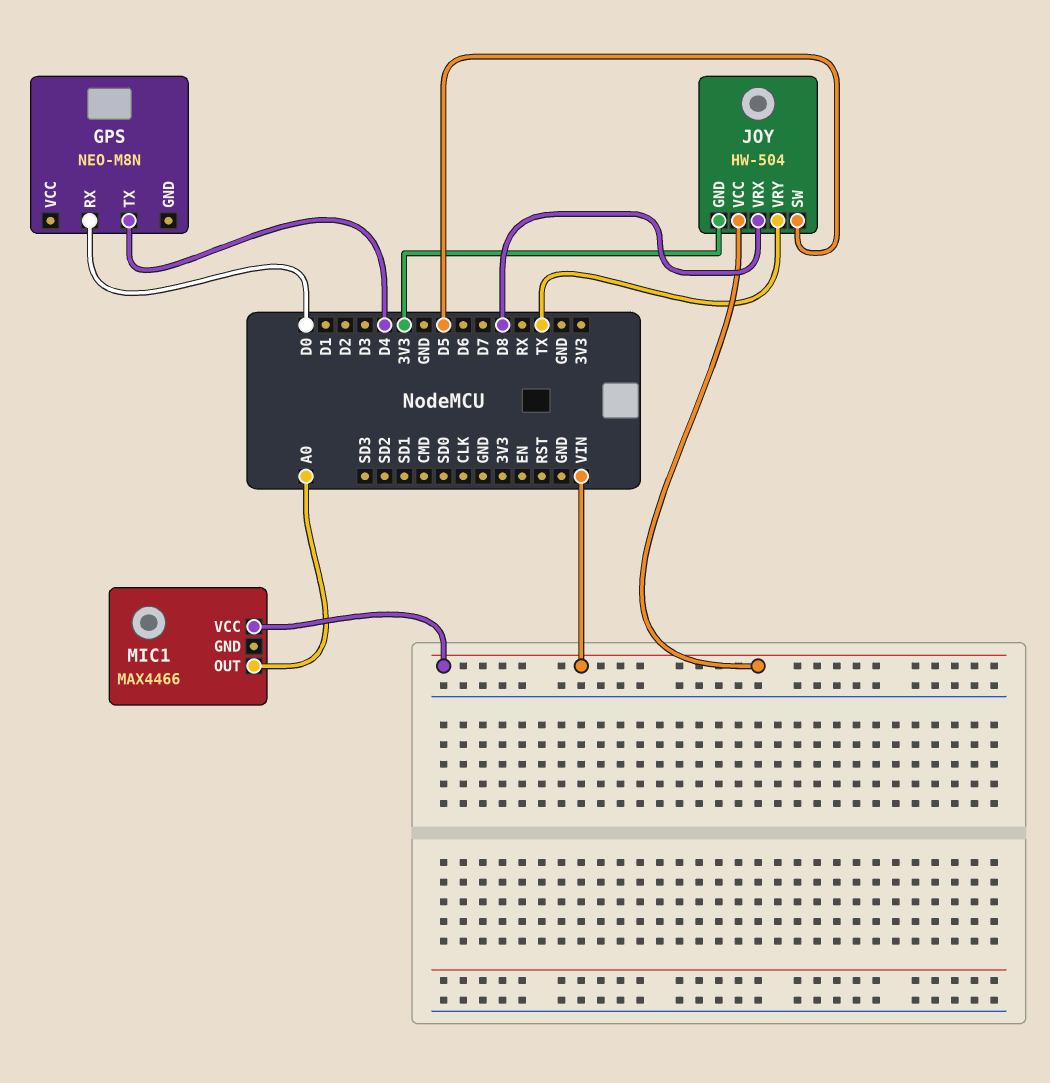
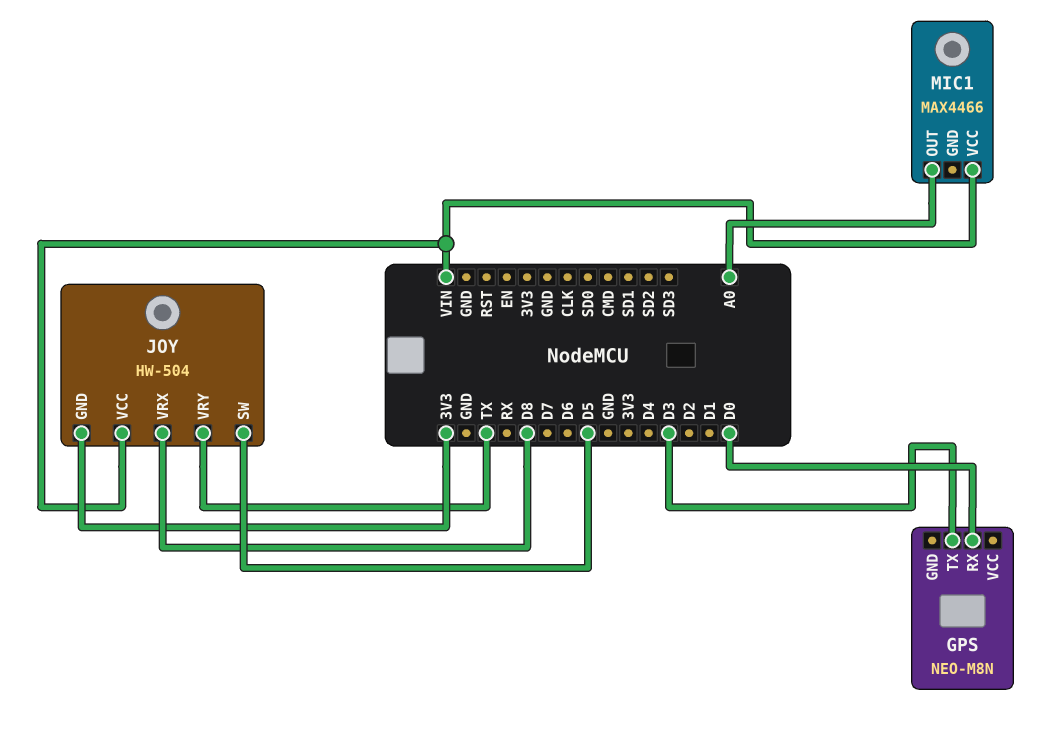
GPS pin TX: D4 -> D3

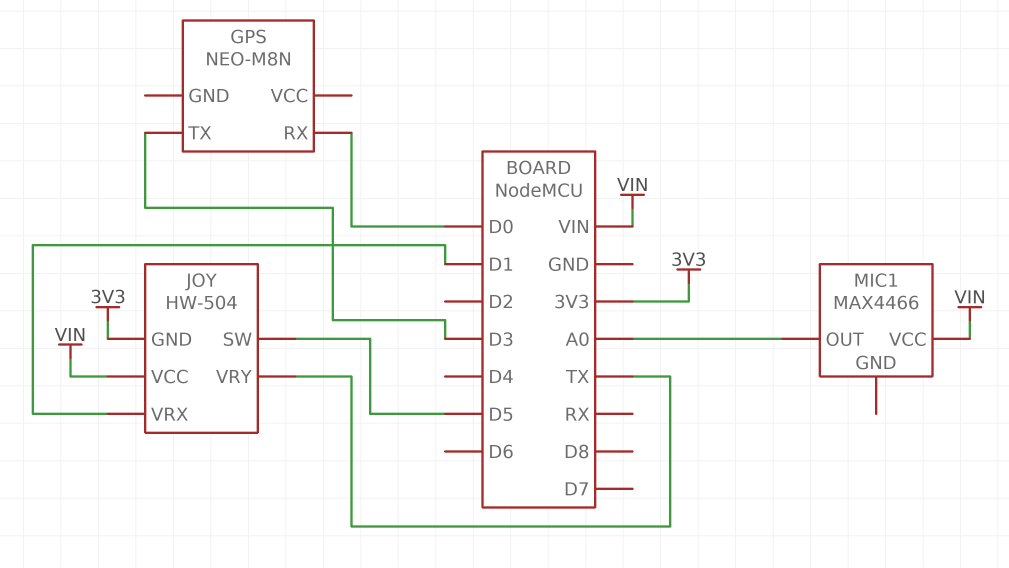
JOY pin VRX: D8 -> D1

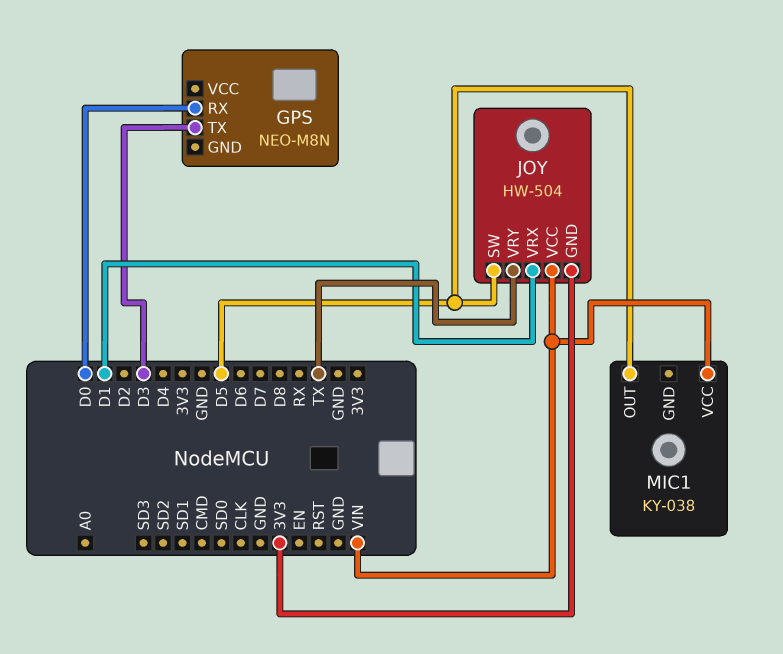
MIC1: MAX4466 -> KY-038
MIC1 pin OUT: A0 -> D5

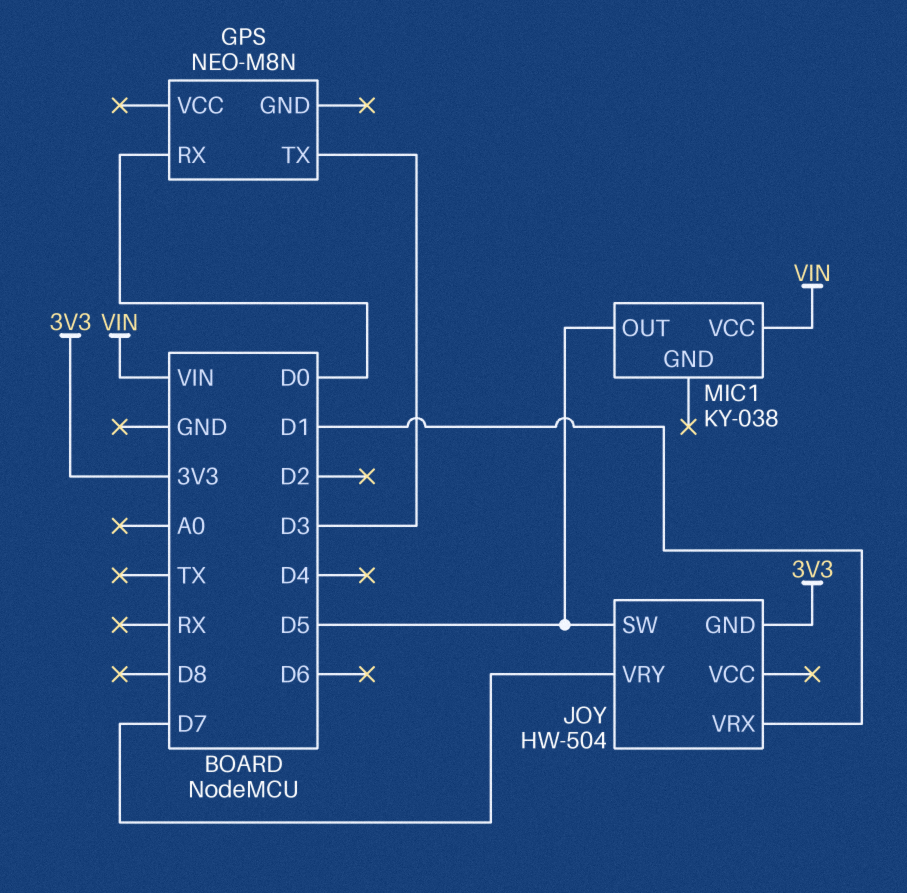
JOY pin VCC: VIN -> none
JOY pin VRY: TX -> D7

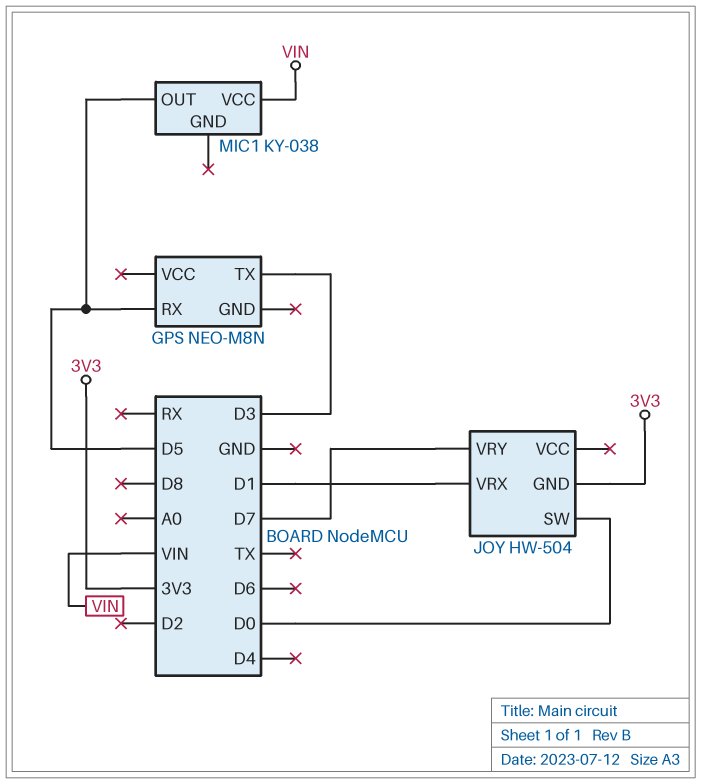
GPS pin RX: D0 -> D5
JOY pin SW: D5 -> D0

